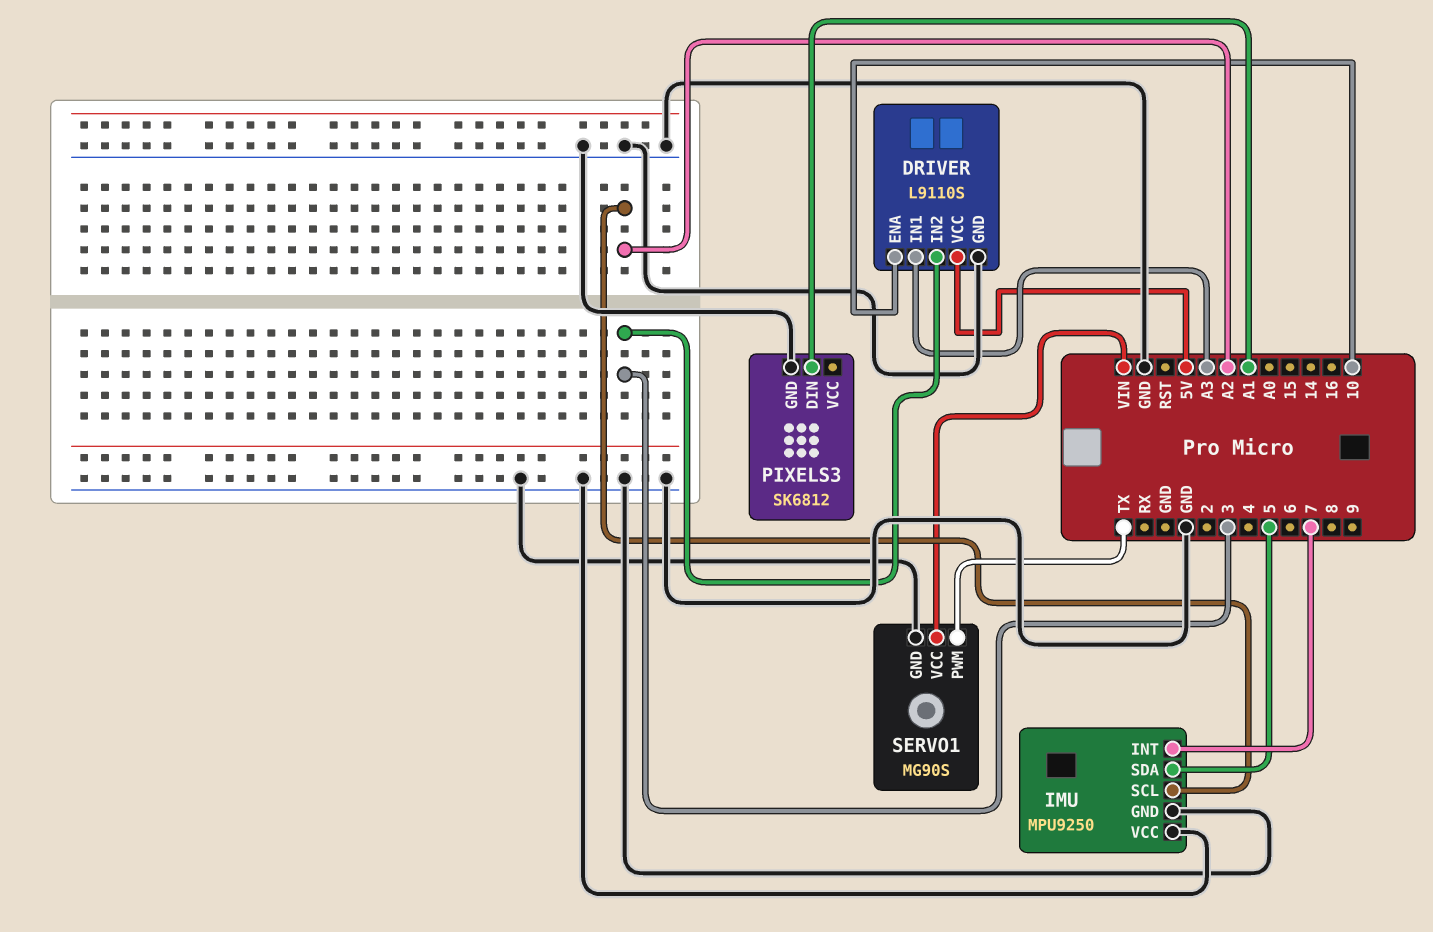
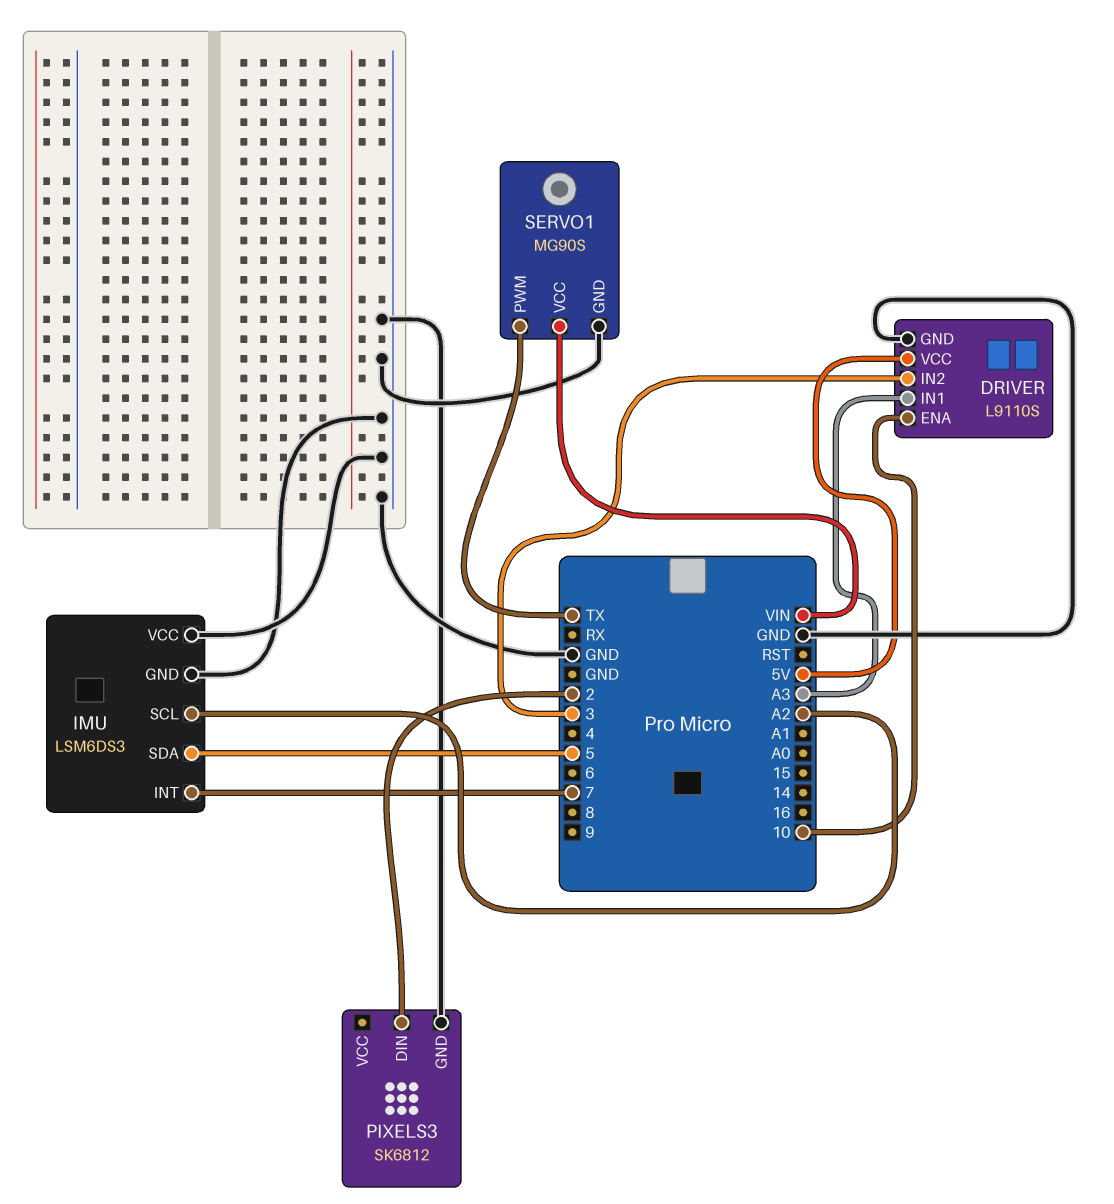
IMU: MPU9250 -> LSM6DS3
PIXELS3 pin DIN: A1 -> 2

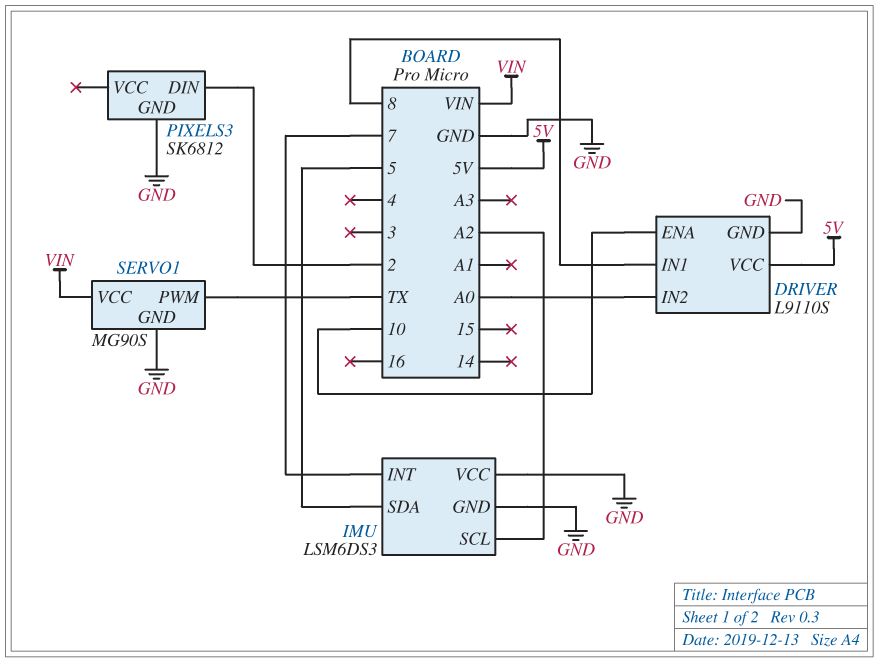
DRIVER pin IN1: A3 -> 8
DRIVER pin IN2: 3 -> A0

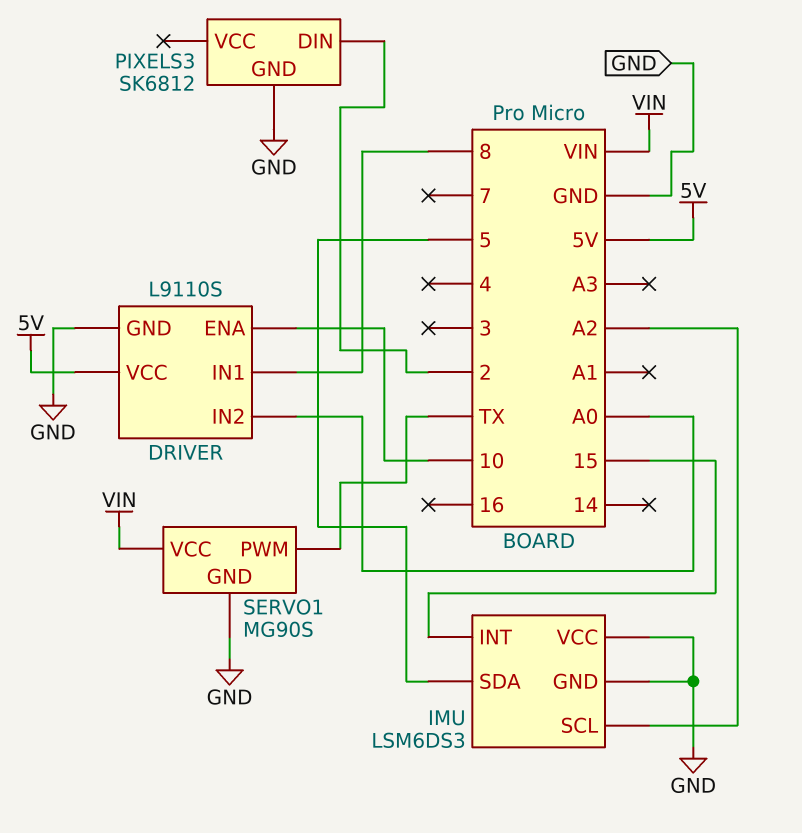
IMU pin INT: 7 -> 15

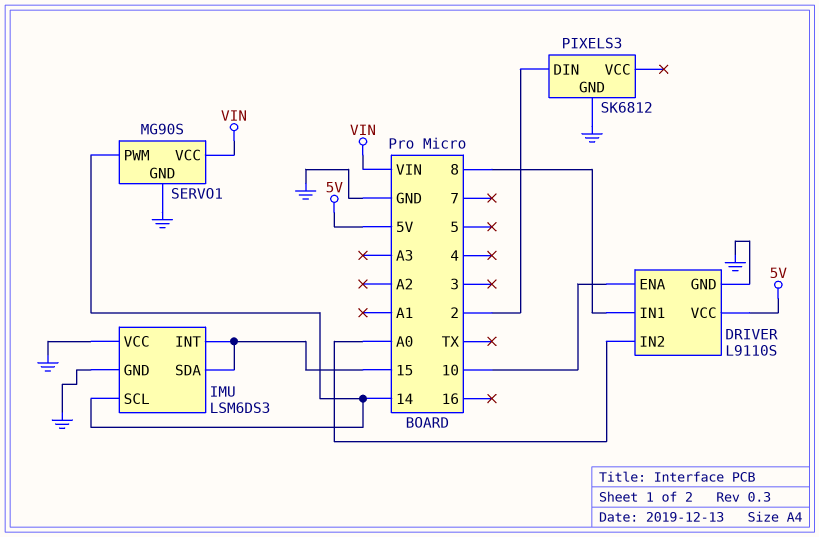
IMU pin SCL: A2 -> 14
IMU pin SDA: 5 -> 15
SERVO1 pin PWM: TX -> 14

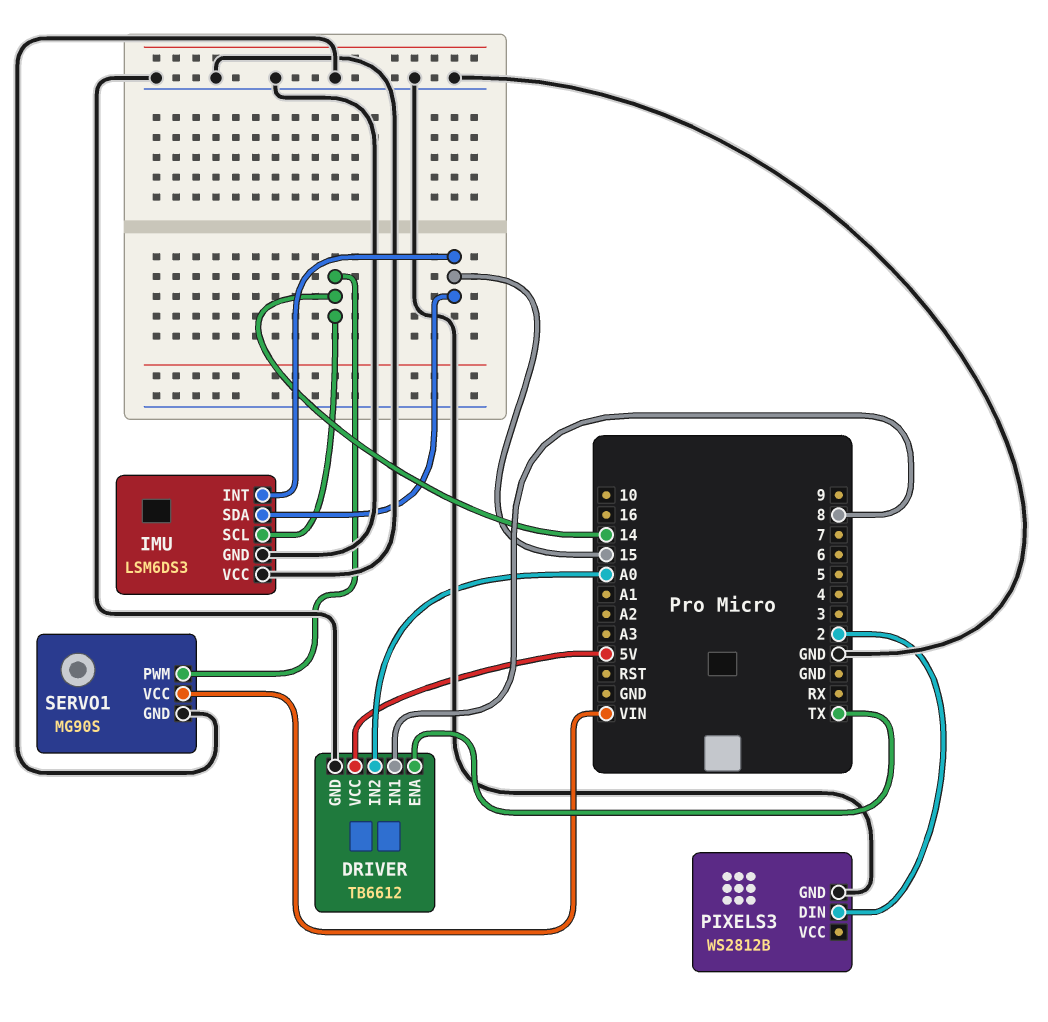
DRIVER: L9110S -> TB6612
DRIVER pin ENA: 10 -> TX
PIXELS3: SK6812 -> WS2812B

